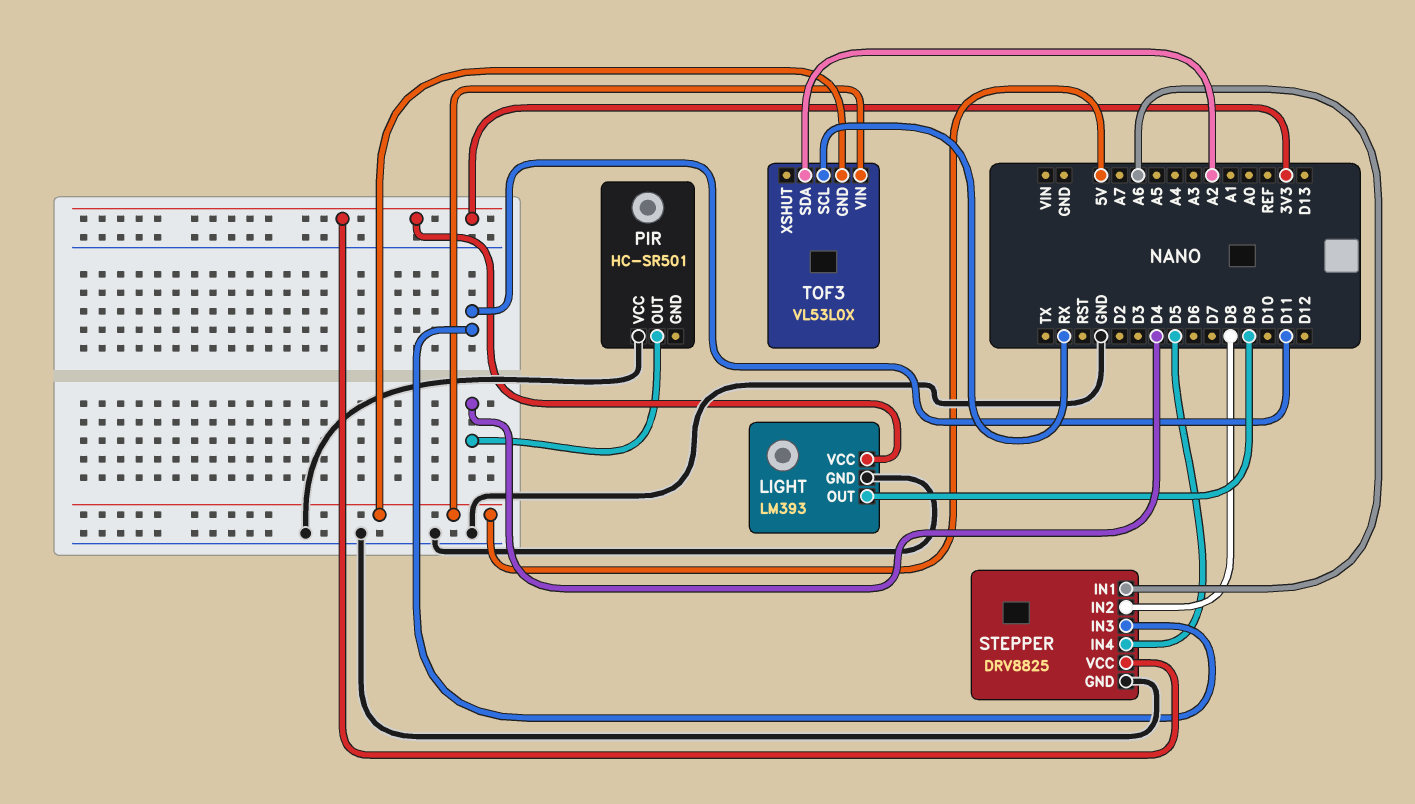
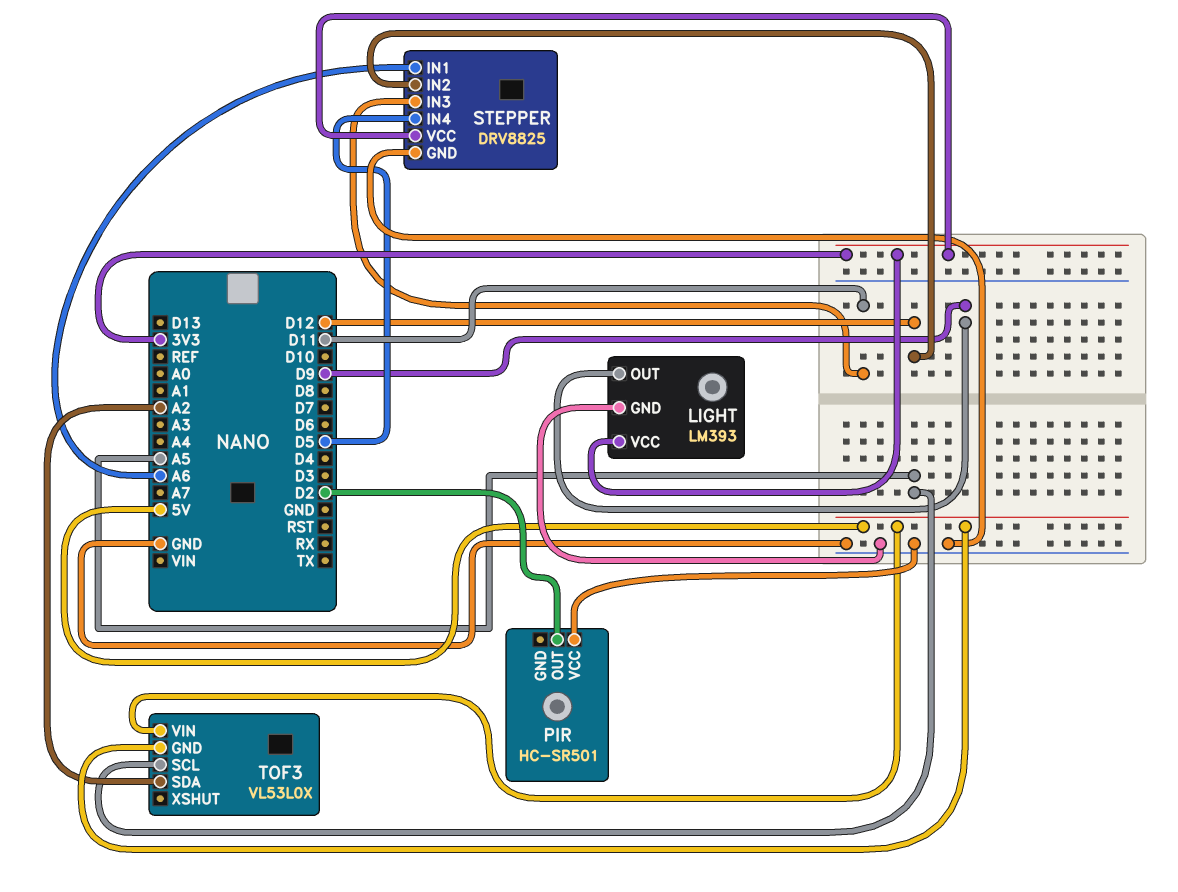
PIR pin OUT: D4 -> D2
STEPPER pin IN2: D8 -> D12
TOF3 pin SCL: RX -> A5

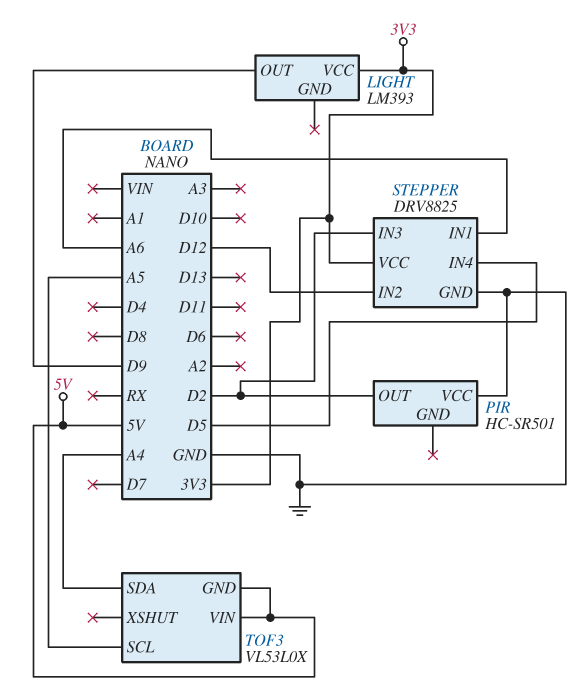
LIGHT pin GND: GND -> none
STEPPER pin IN3: D11 -> D2
TOF3 pin SDA: A2 -> A4

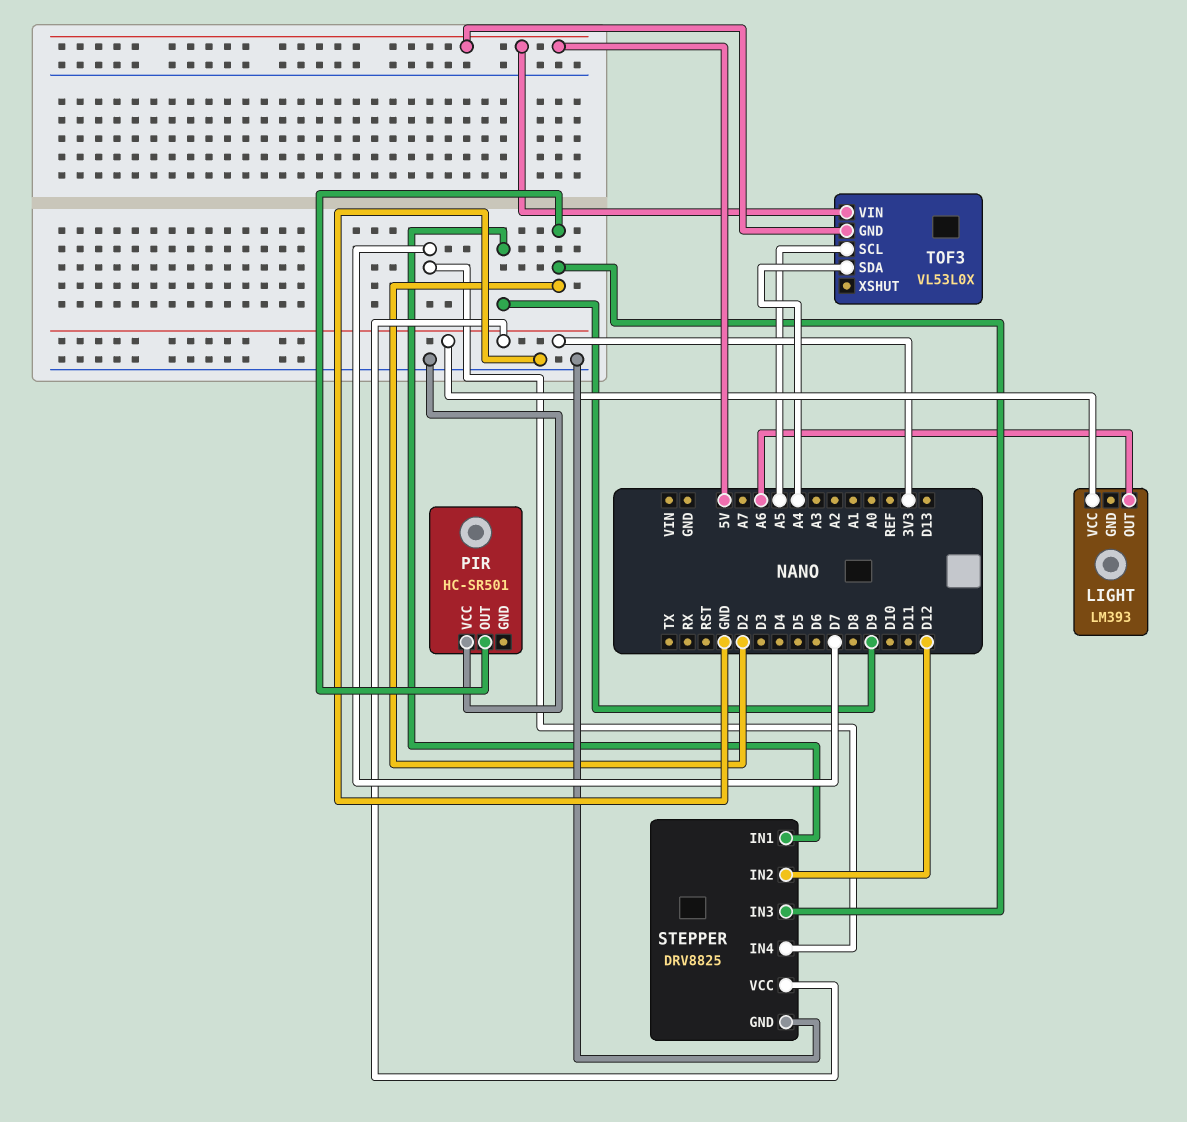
LIGHT pin OUT: D9 -> A6
STEPPER pin IN1: A6 -> D9
STEPPER pin IN4: D5 -> D7

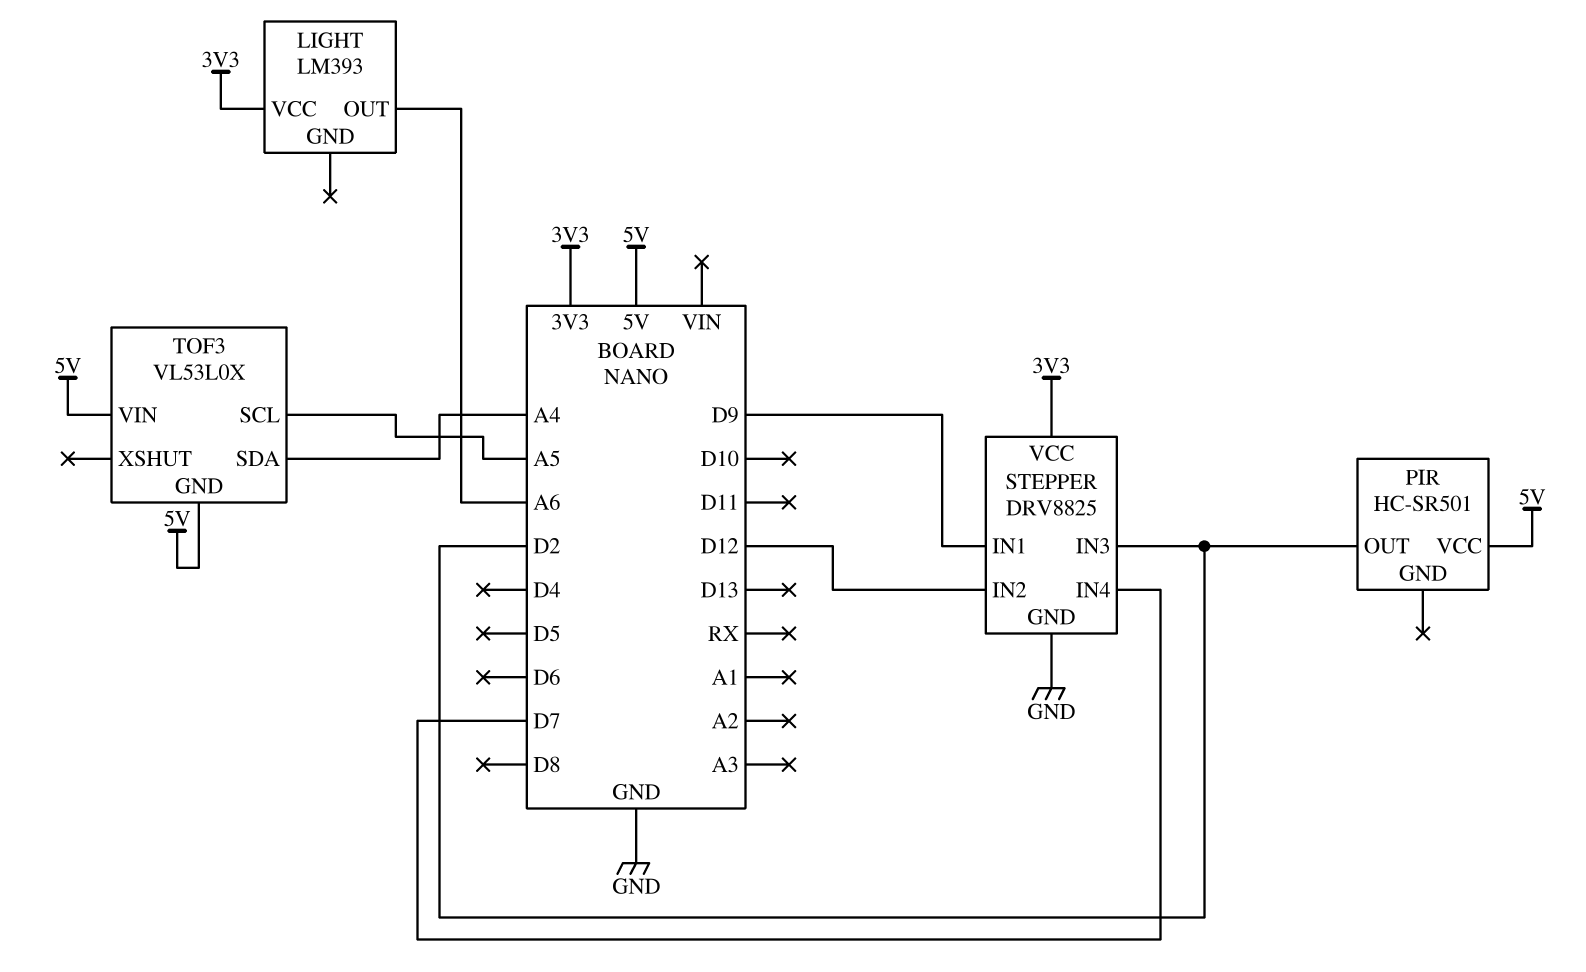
PIR pin VCC: GND -> 5V

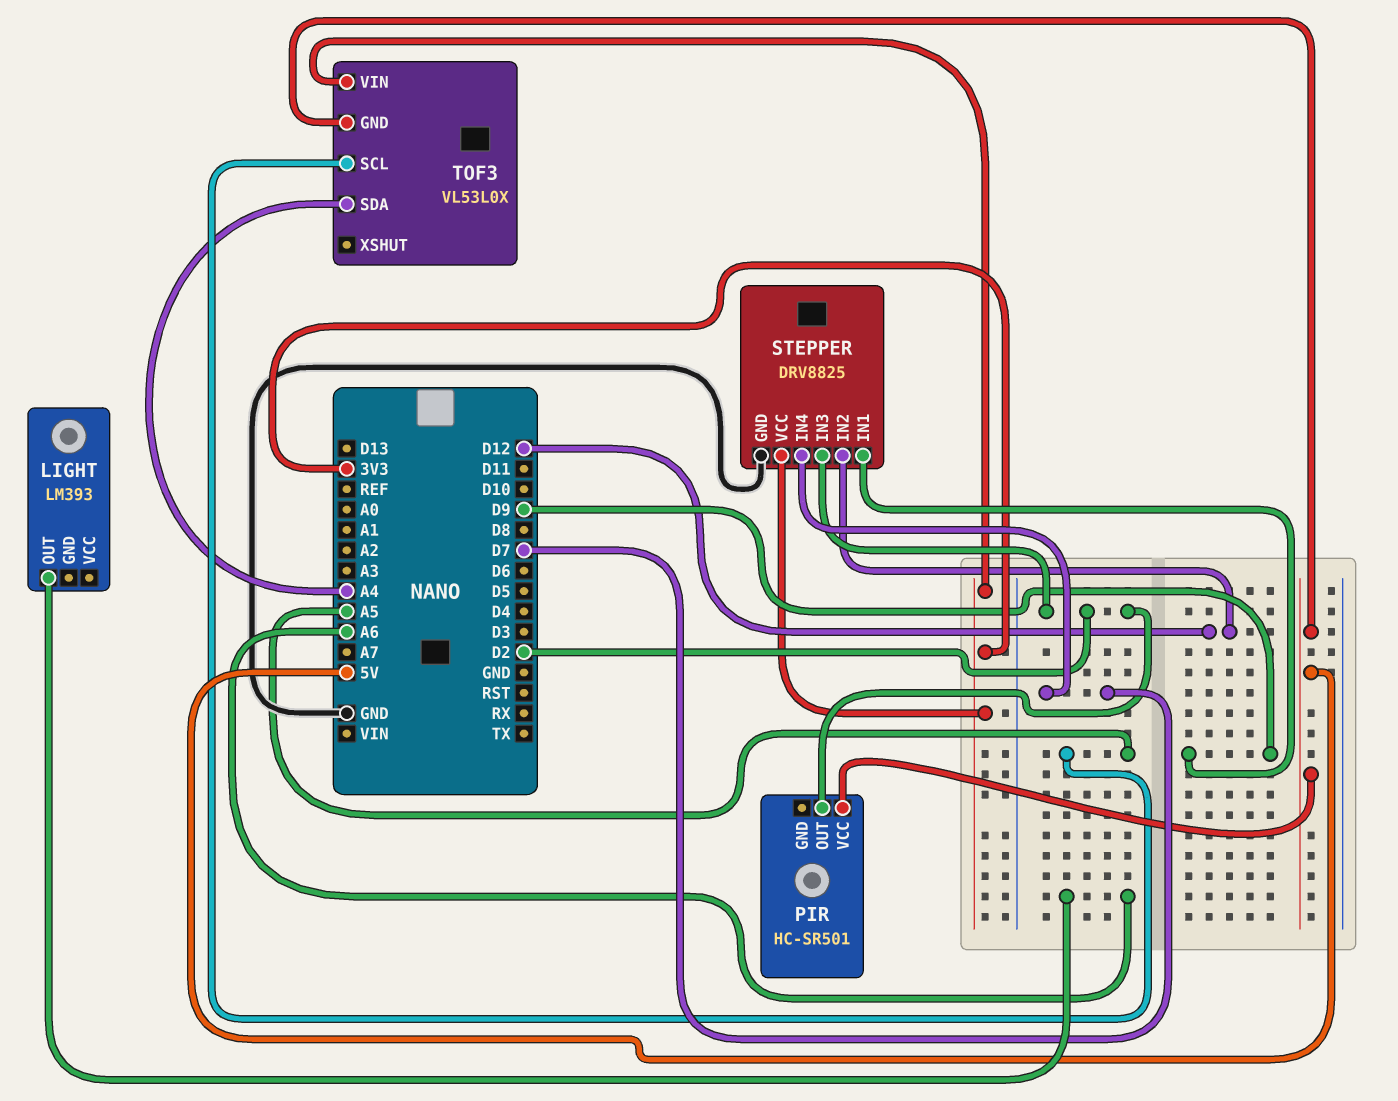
LIGHT pin VCC: 3V3 -> none
TOF3 pin VIN: 5V -> 3V3

